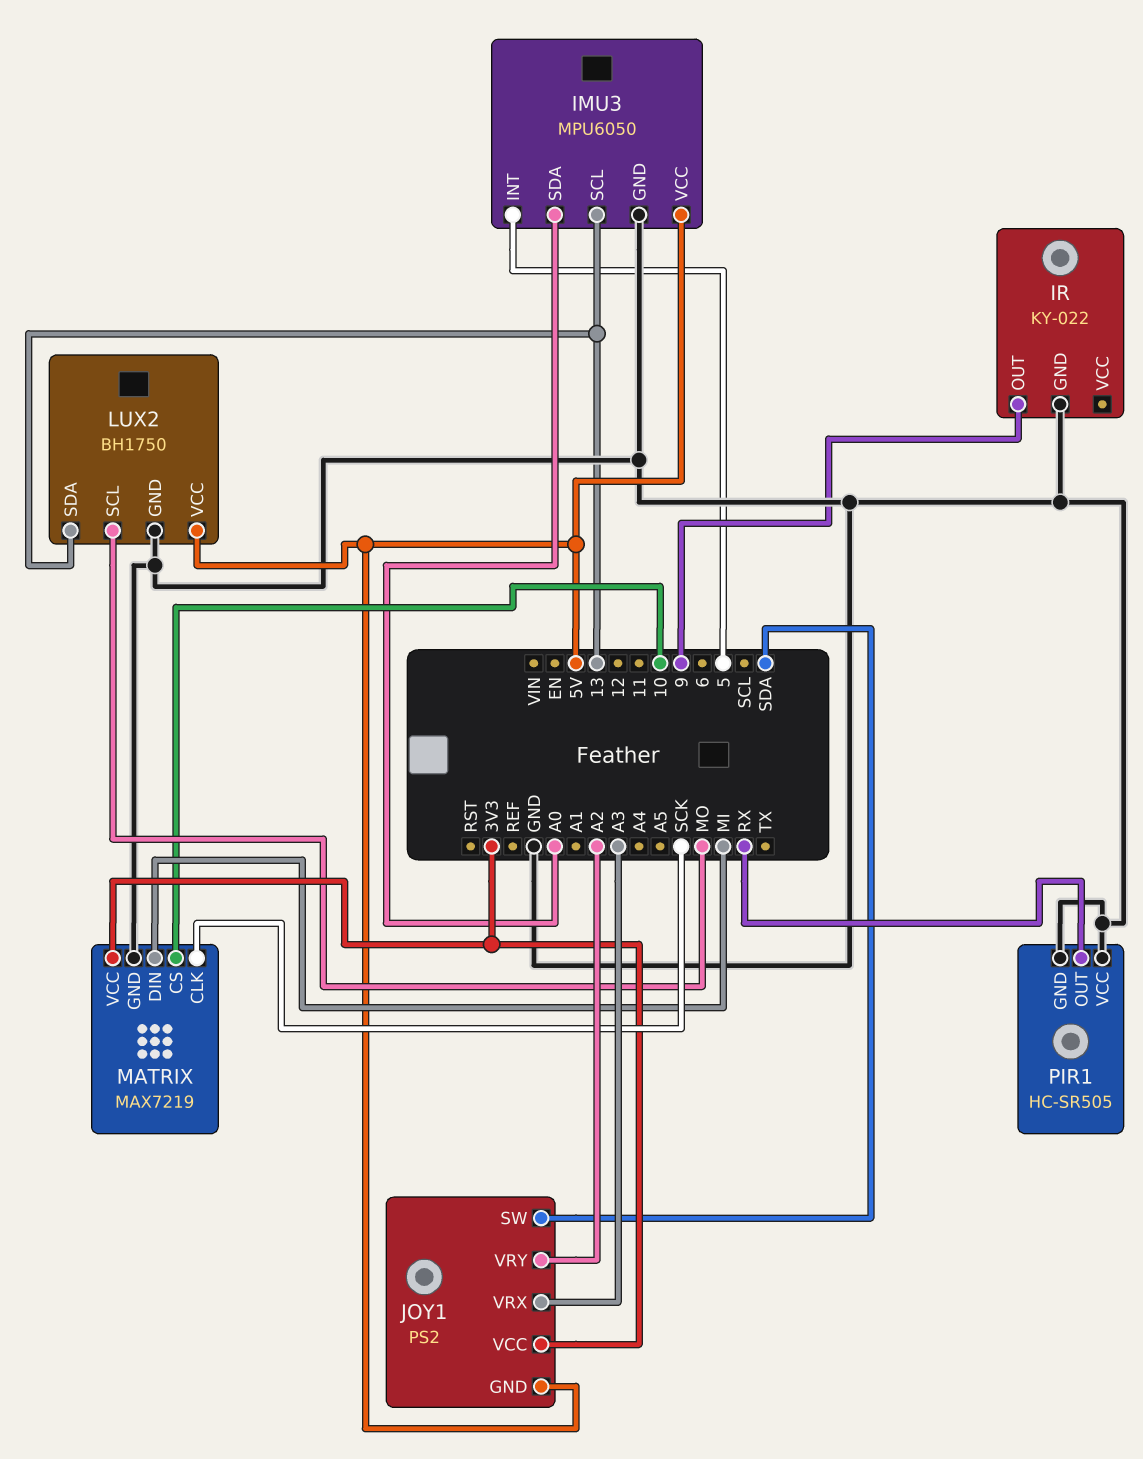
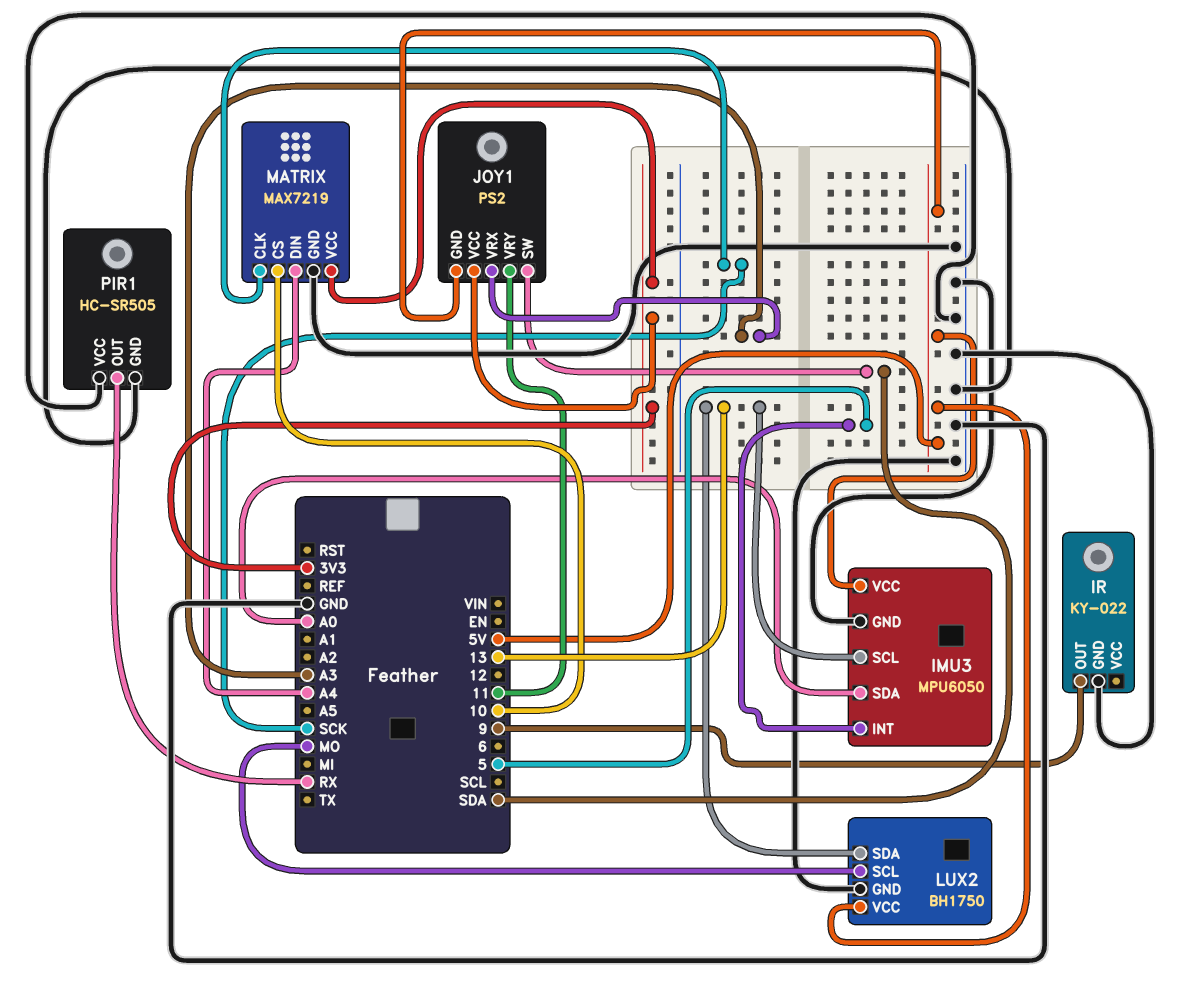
JOY1 pin VRY: A2 -> 11
MATRIX pin DIN: MI -> A4

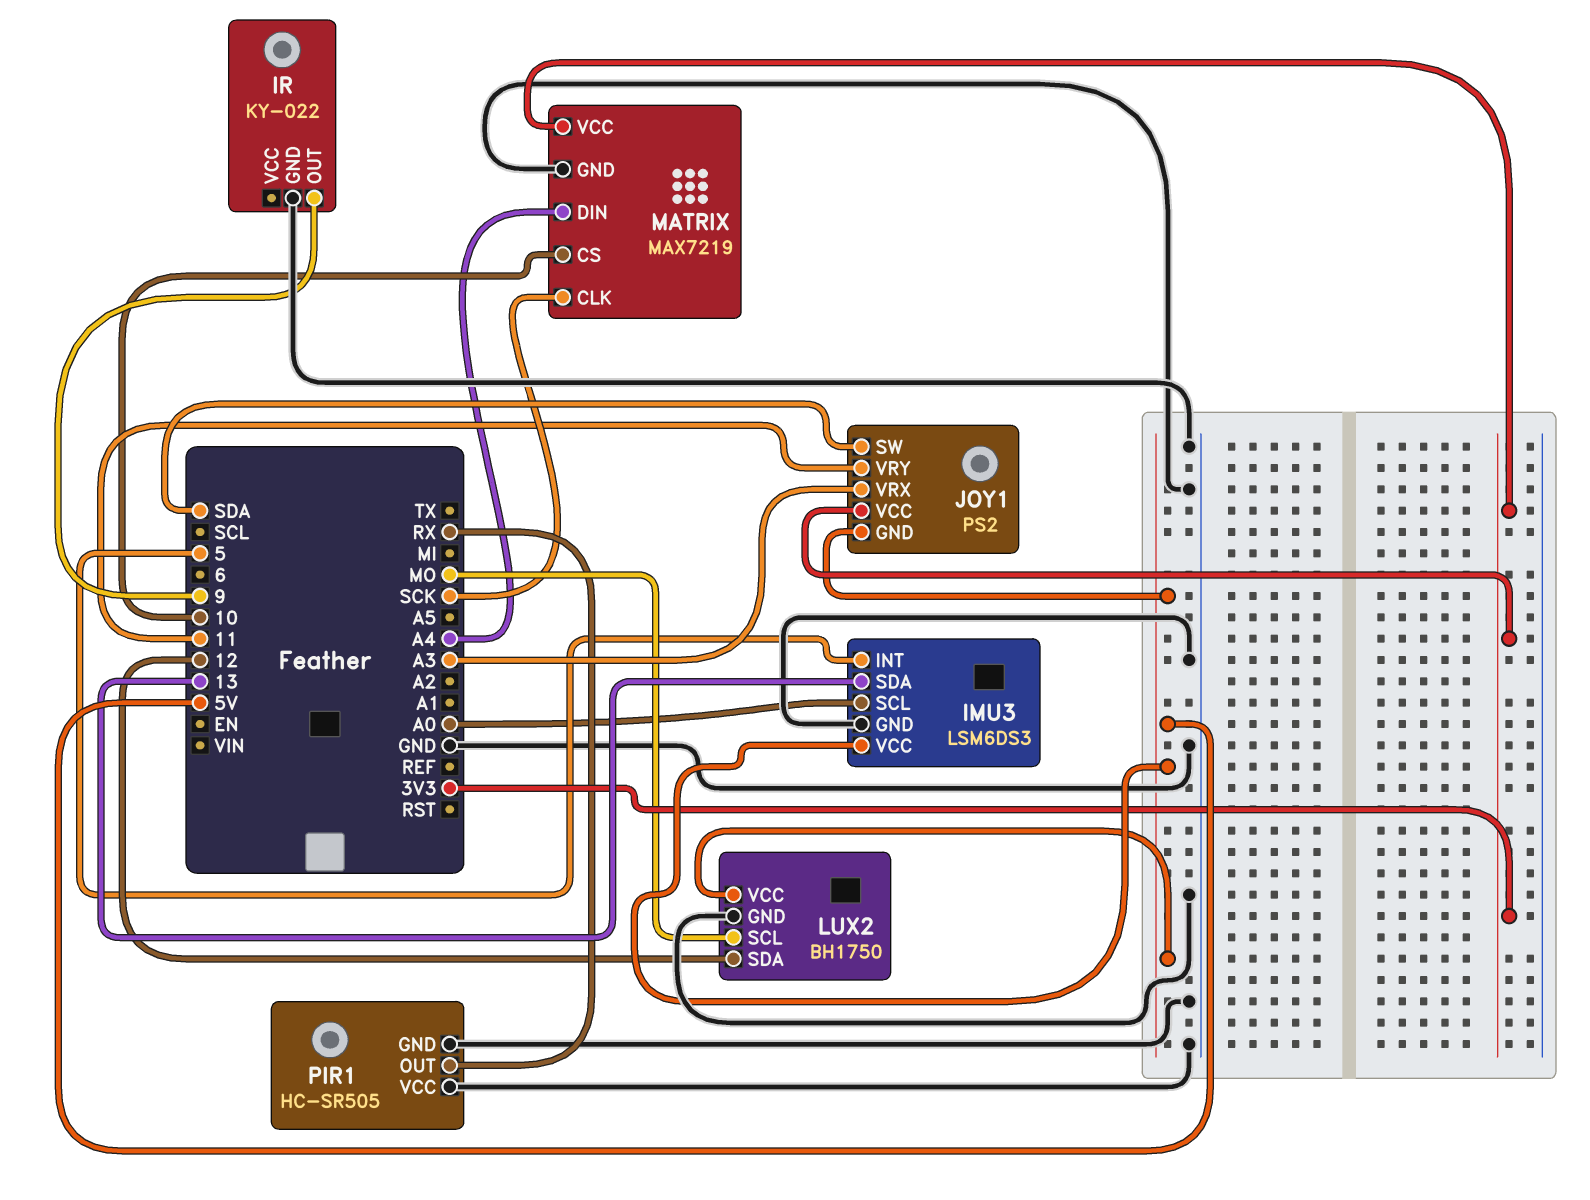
IMU3: MPU6050 -> LSM6DS3
IMU3 pin SCL: 13 -> A0
IMU3 pin SDA: A0 -> 13
LUX2 pin SDA: 13 -> 12

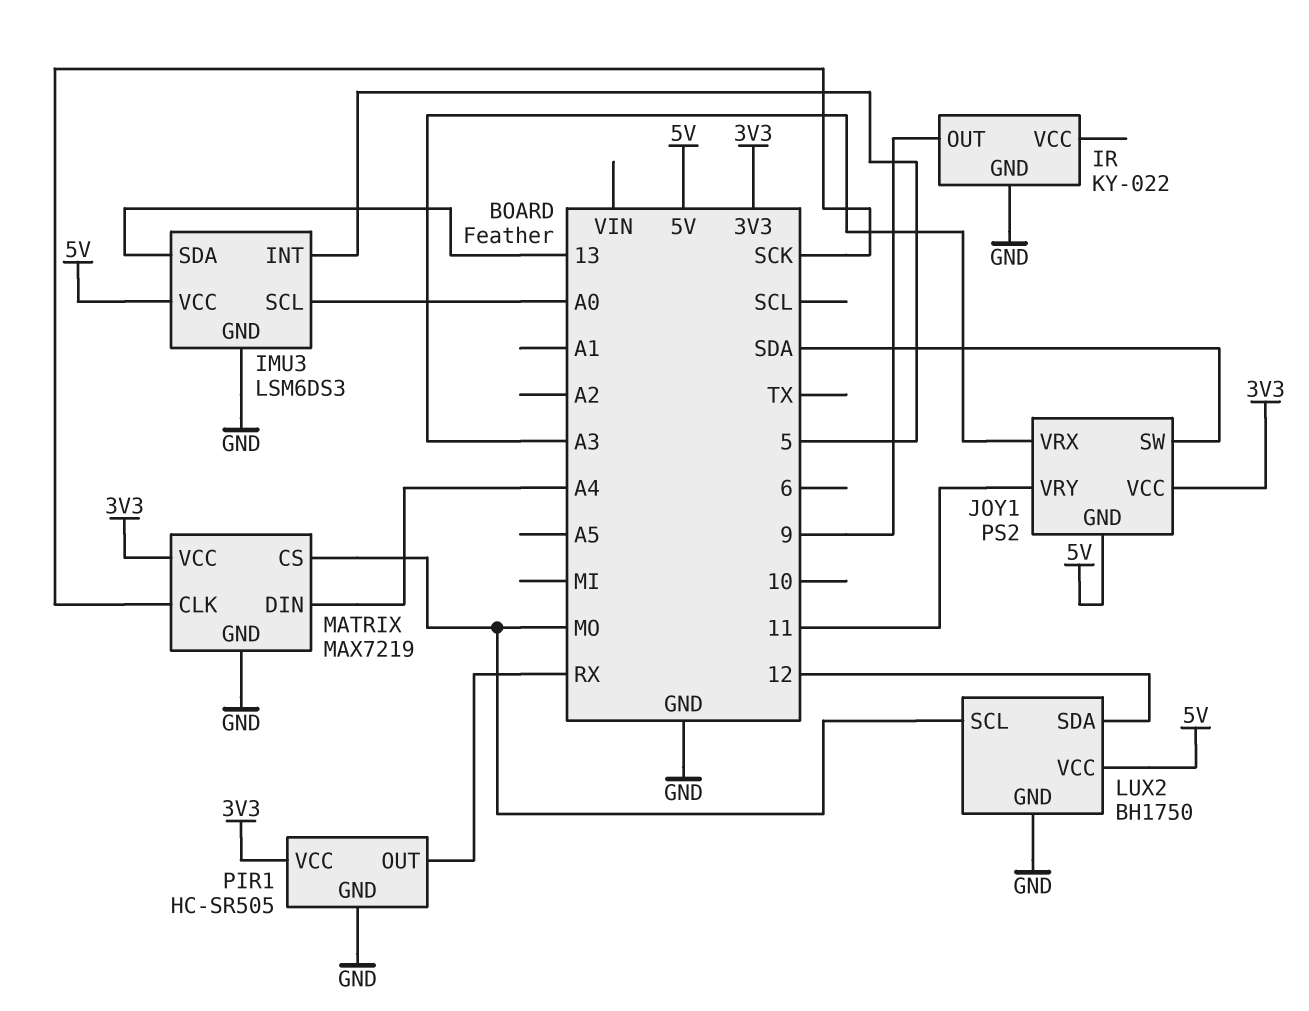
MATRIX pin CS: 10 -> MO
PIR1 pin VCC: GND -> 3V3

